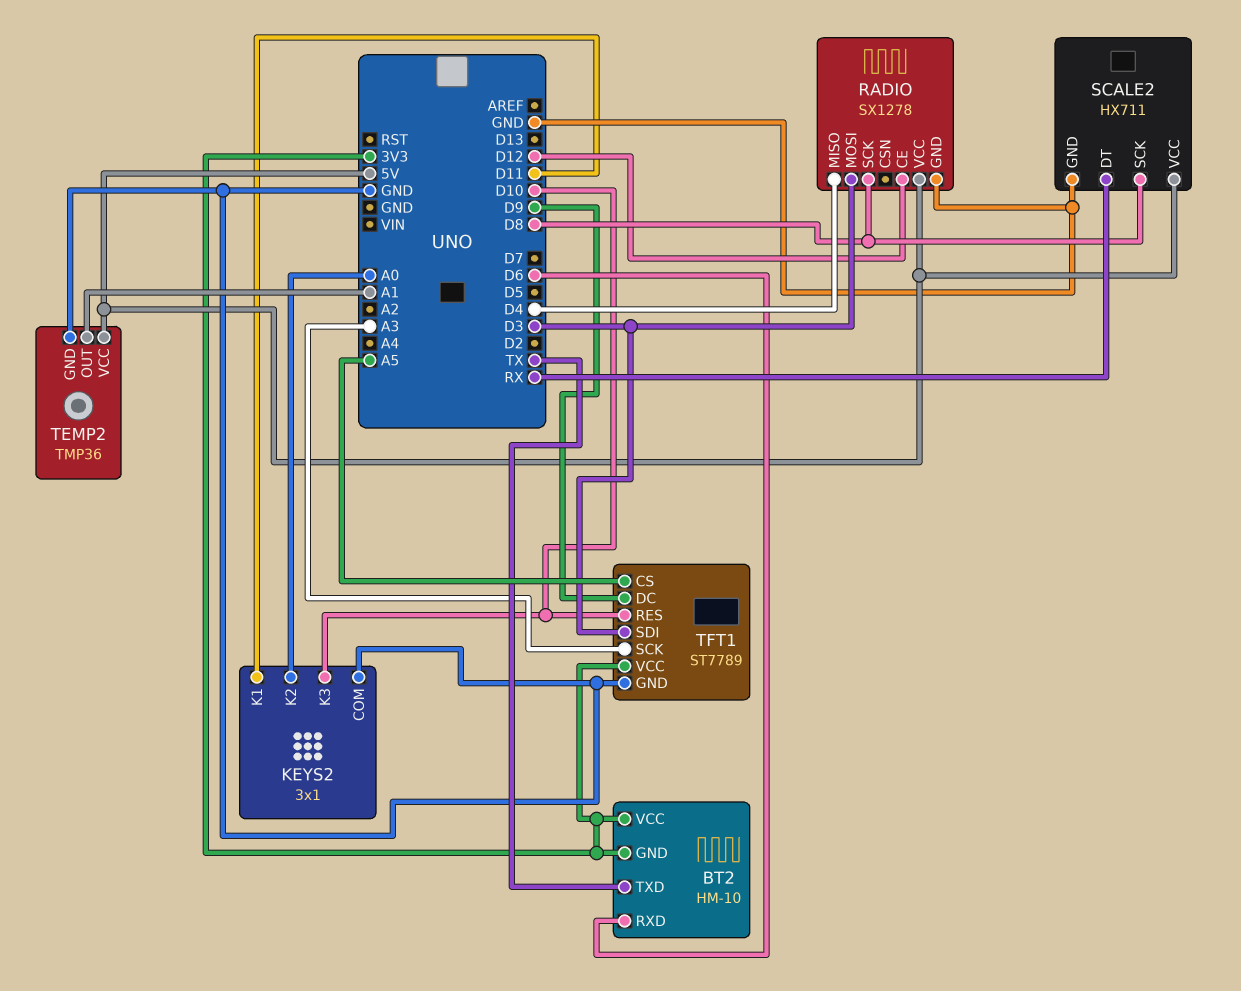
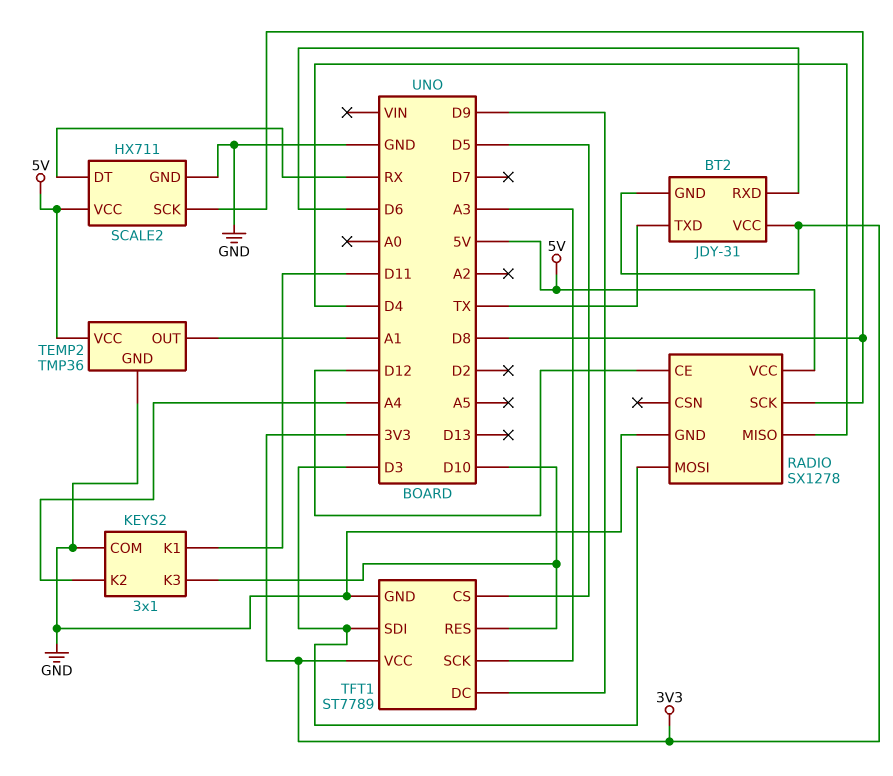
BT2: HM-10 -> JDY-31
KEYS2 pin K2: A0 -> A4
TFT1 pin CS: A5 -> D5

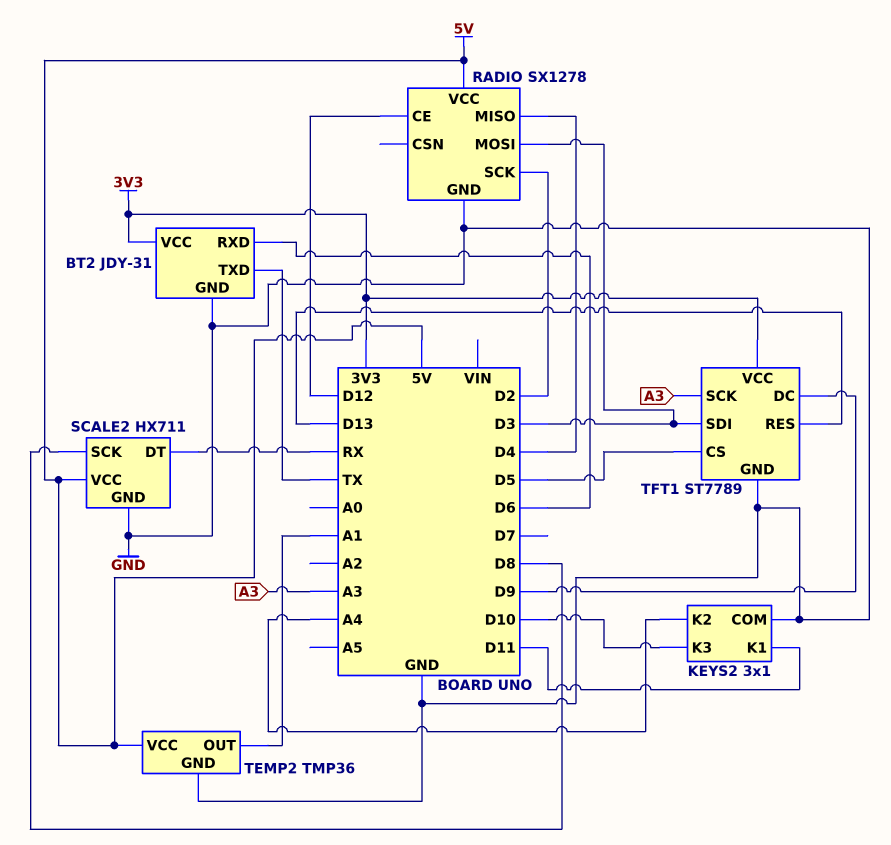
BT2 pin GND: 3V3 -> GND
RADIO pin SCK: D8 -> D2
TFT1 pin RES: D10 -> D13

